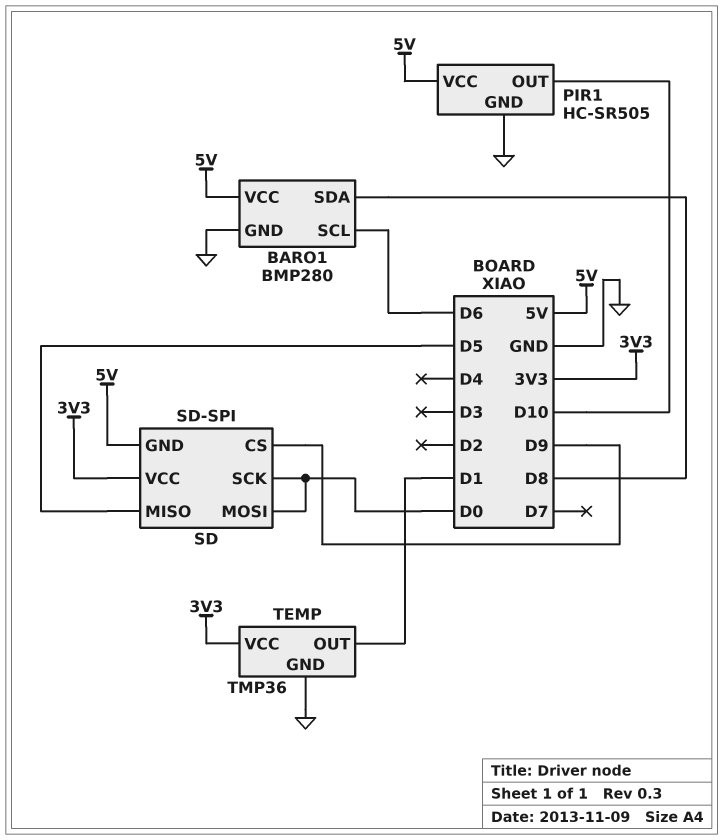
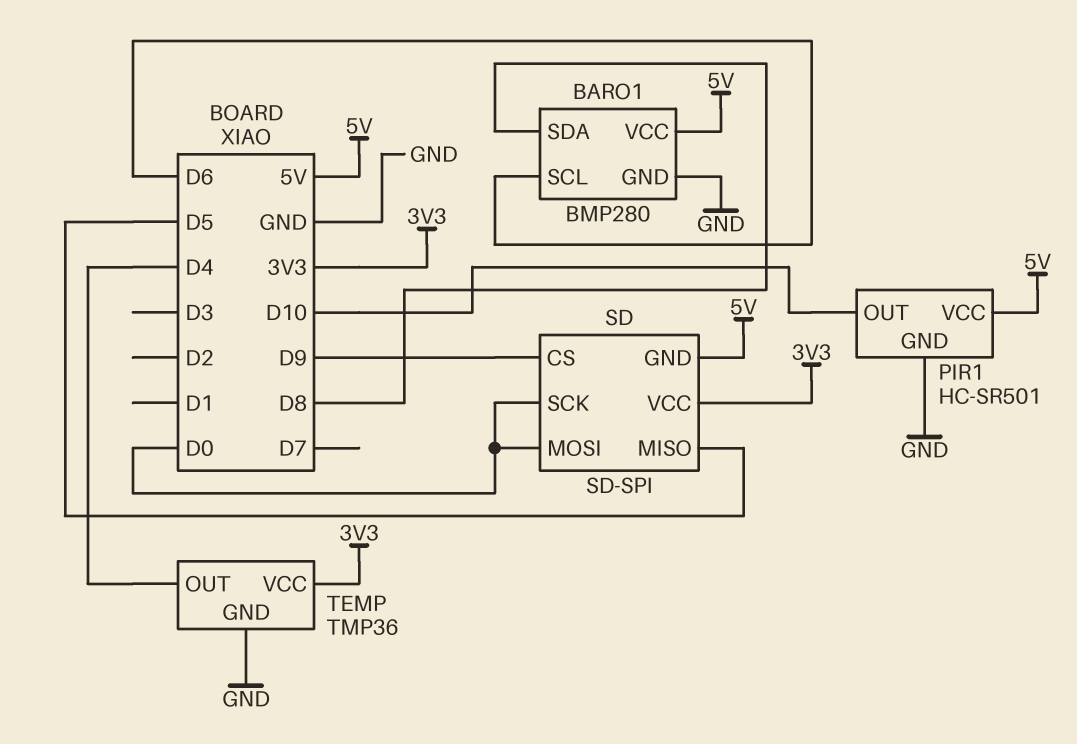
PIR1: HC-SR505 -> HC-SR501
TEMP pin OUT: D1 -> D4

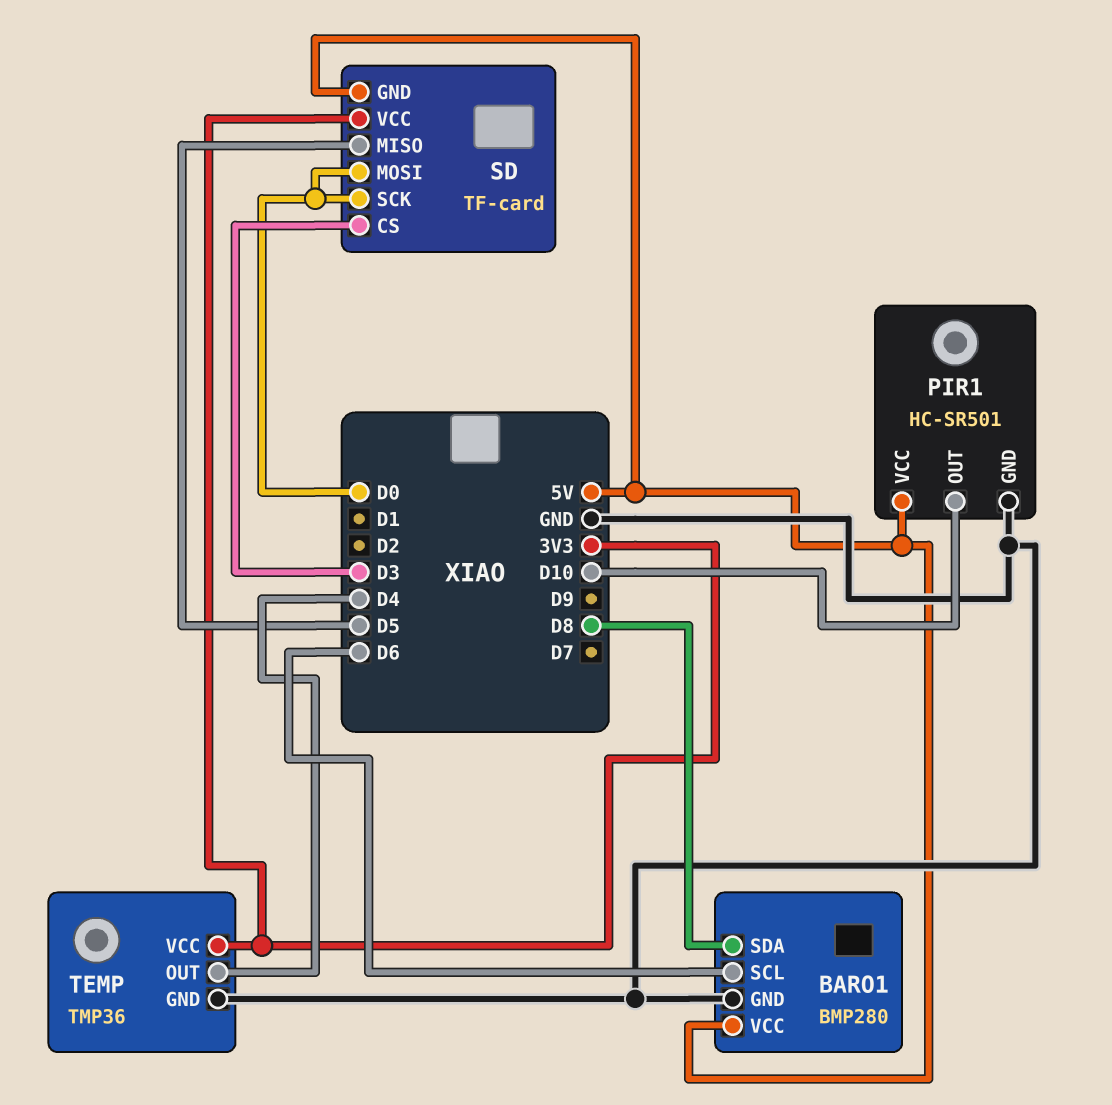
SD: SD-SPI -> TF-card
SD pin CS: D9 -> D3

